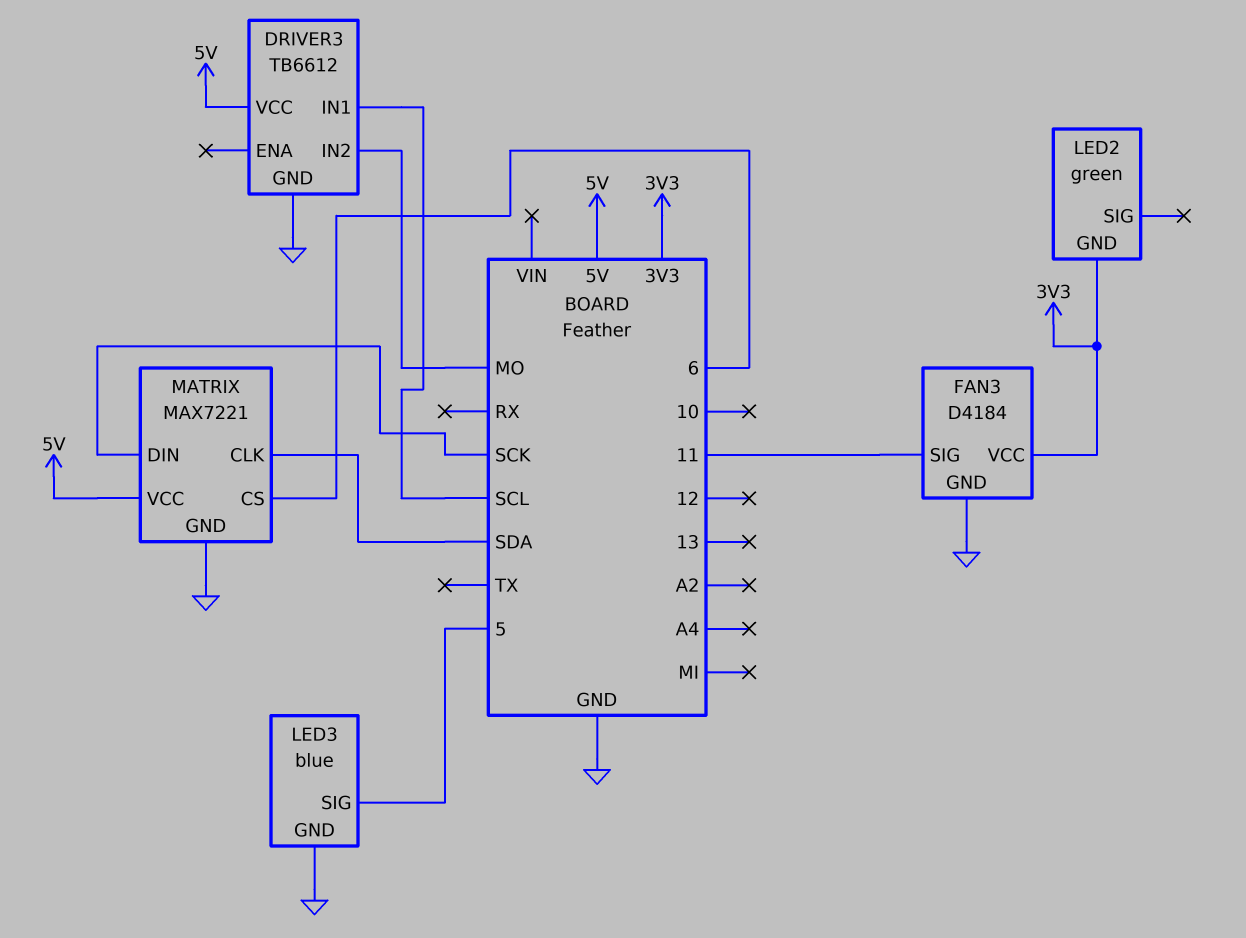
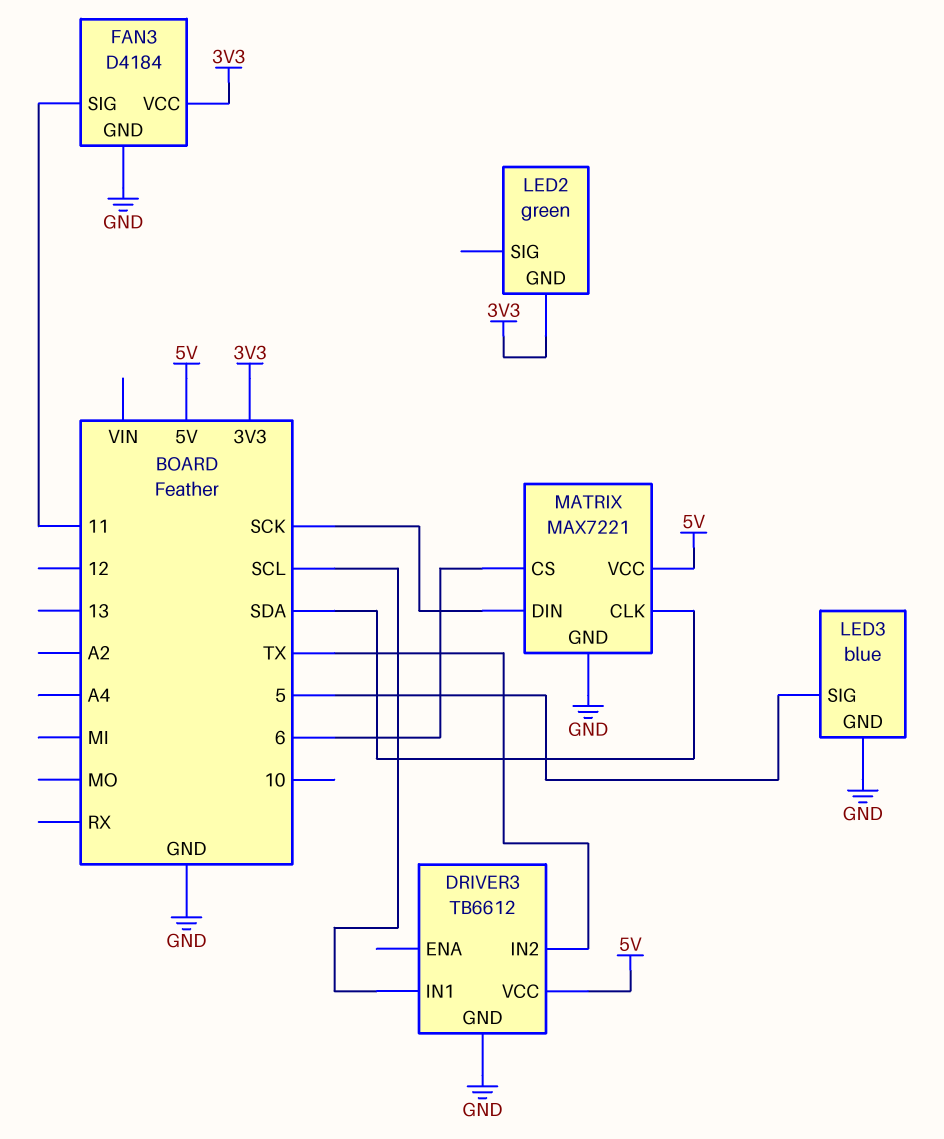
DRIVER3 pin IN2: MO -> TX

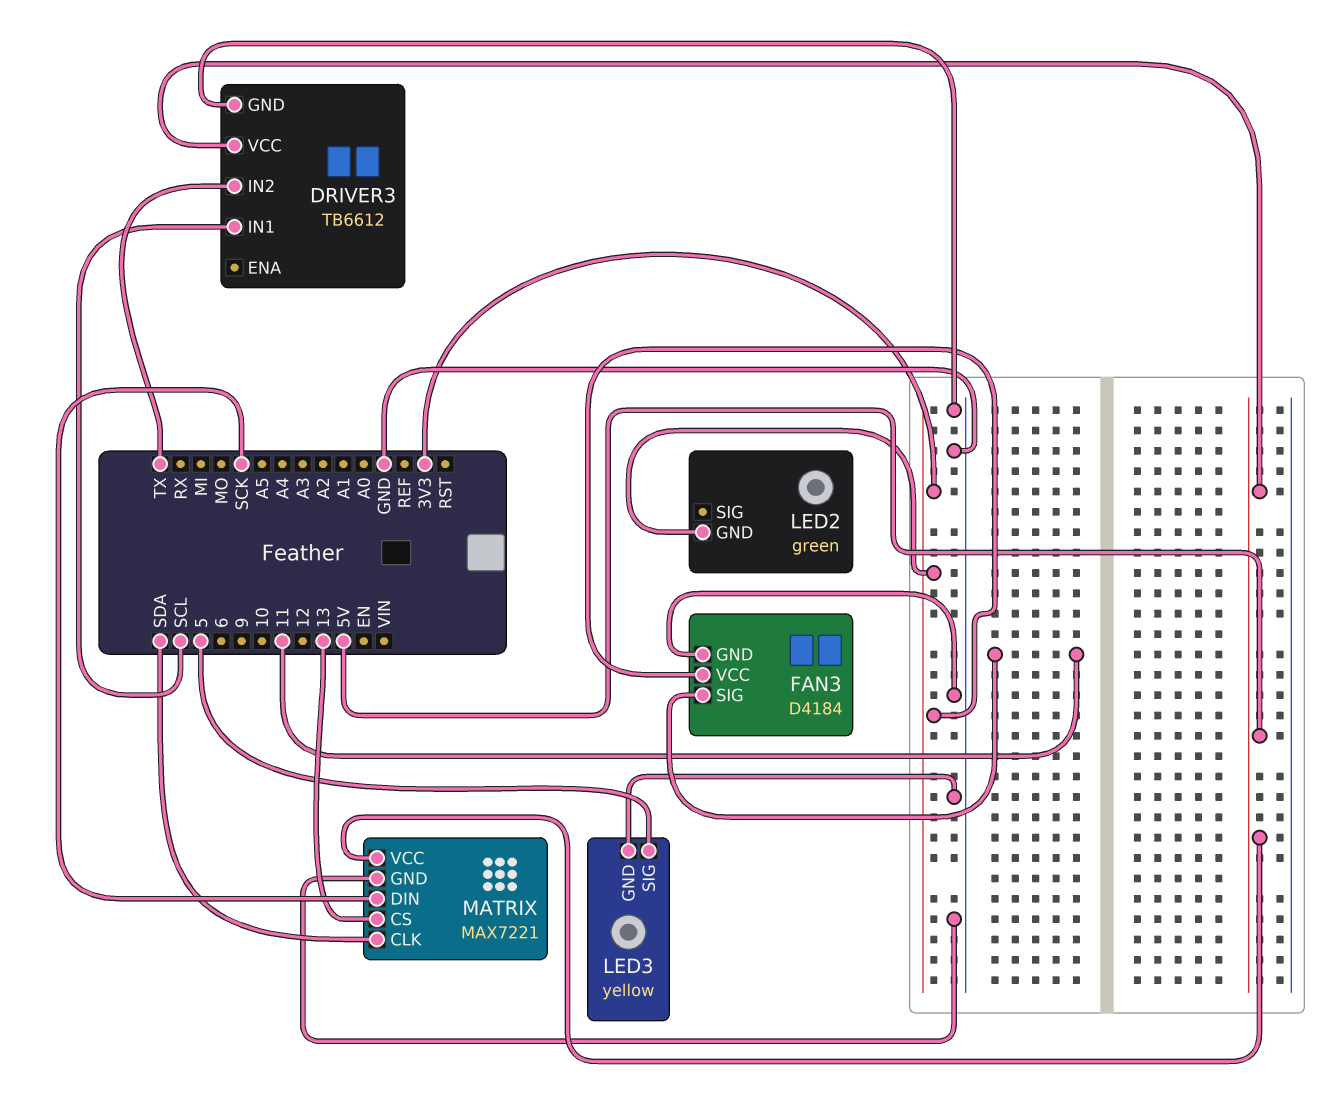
LED3: blue -> yellow
MATRIX pin CS: 6 -> 13

